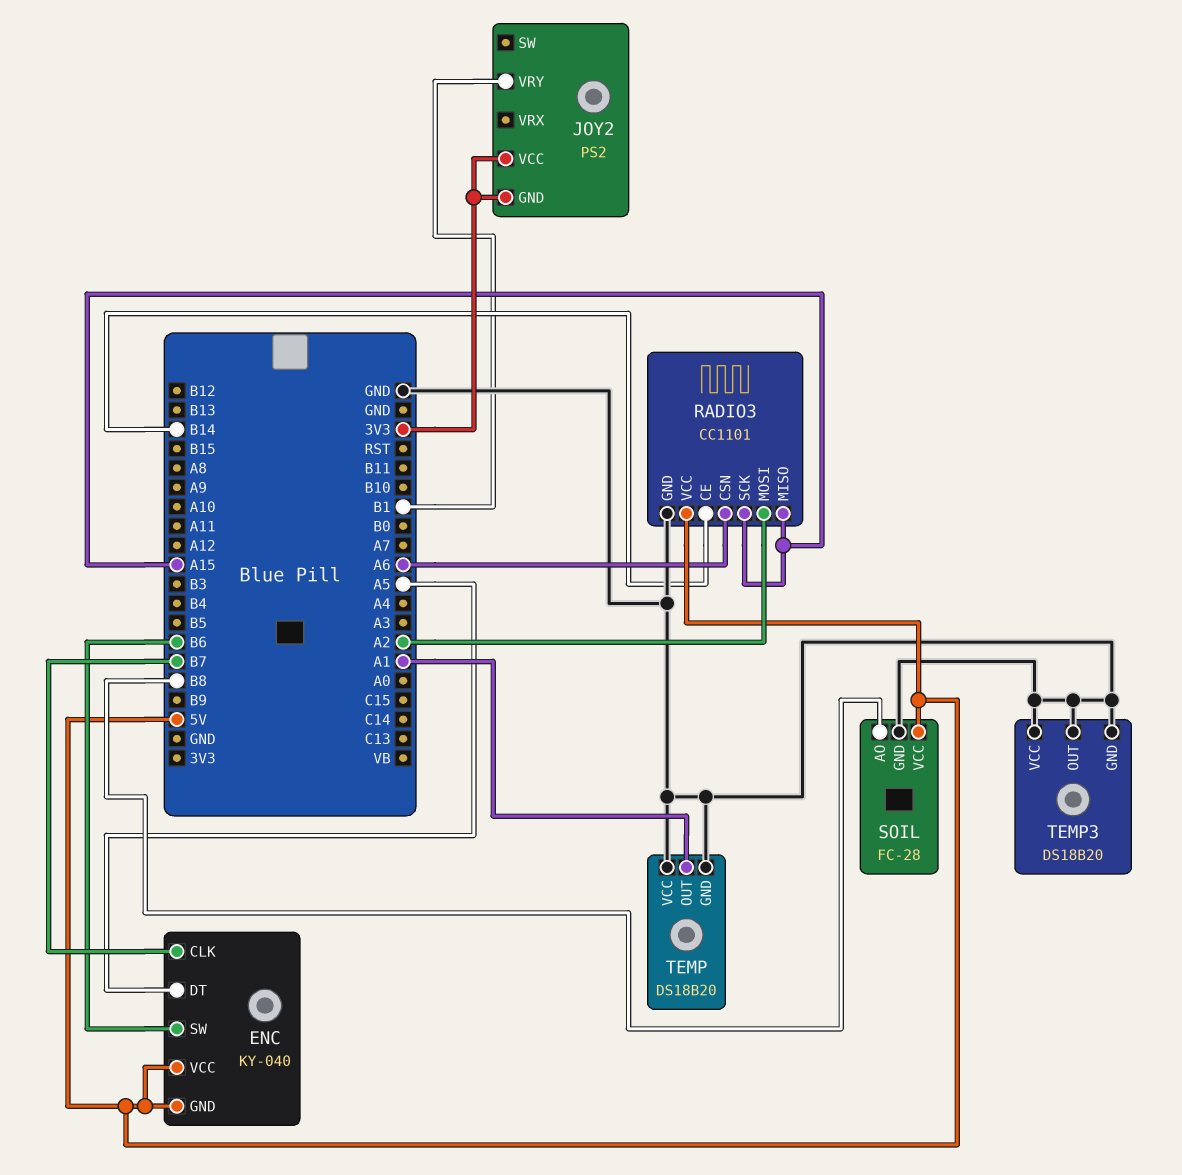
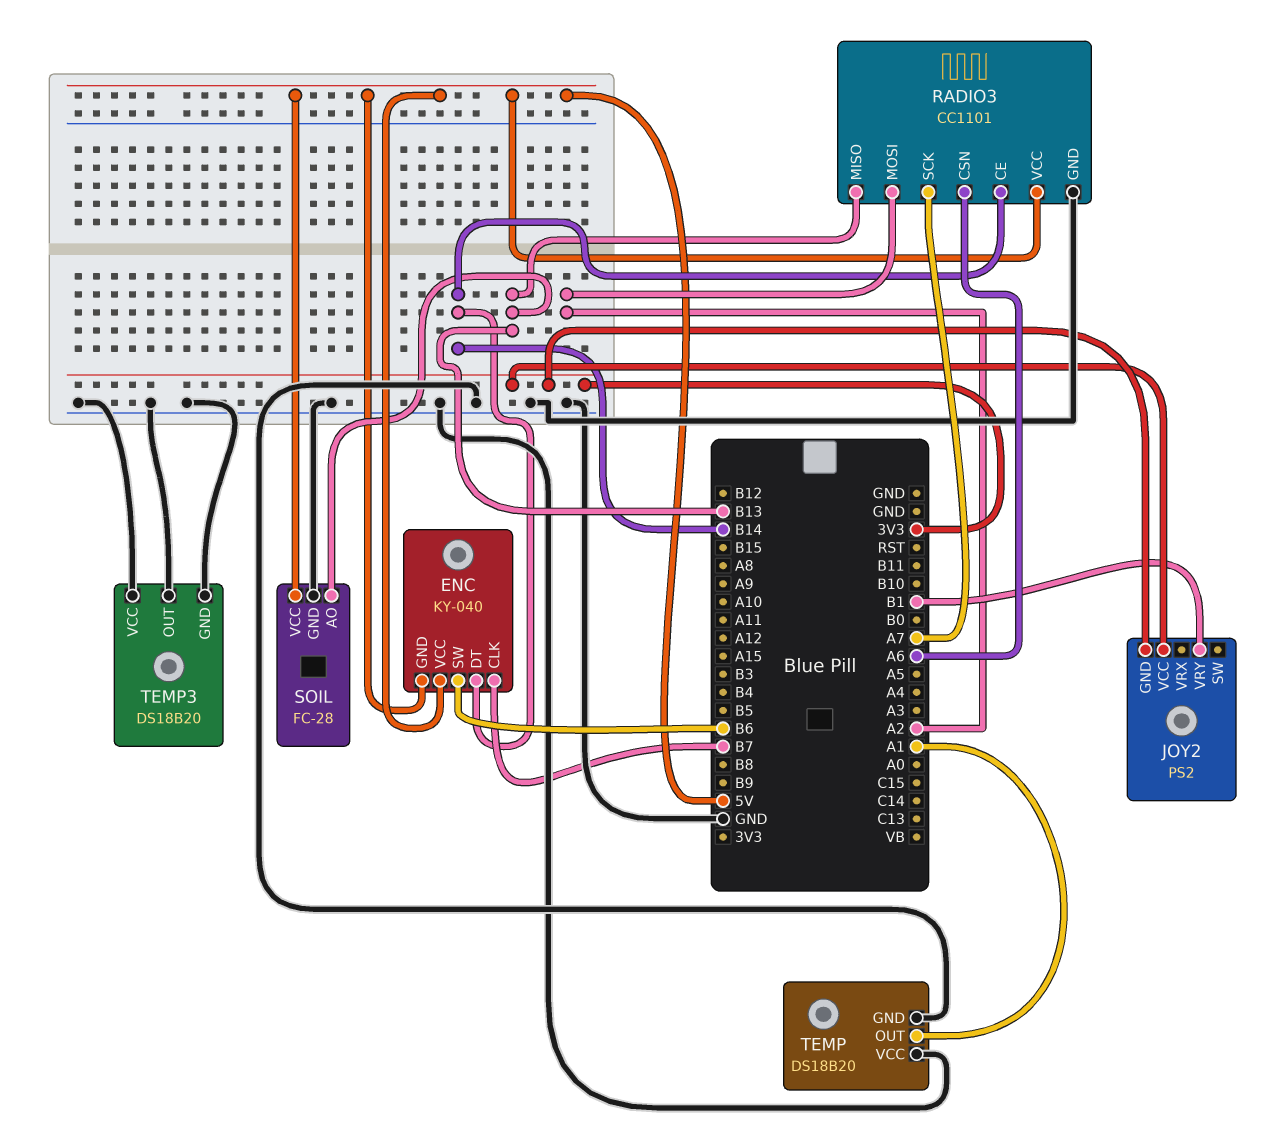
ENC pin DT: A5 -> B14
RADIO3 pin MISO: A15 -> B13
RADIO3 pin SCK: A15 -> A7
SOIL pin AO: B8 -> B13

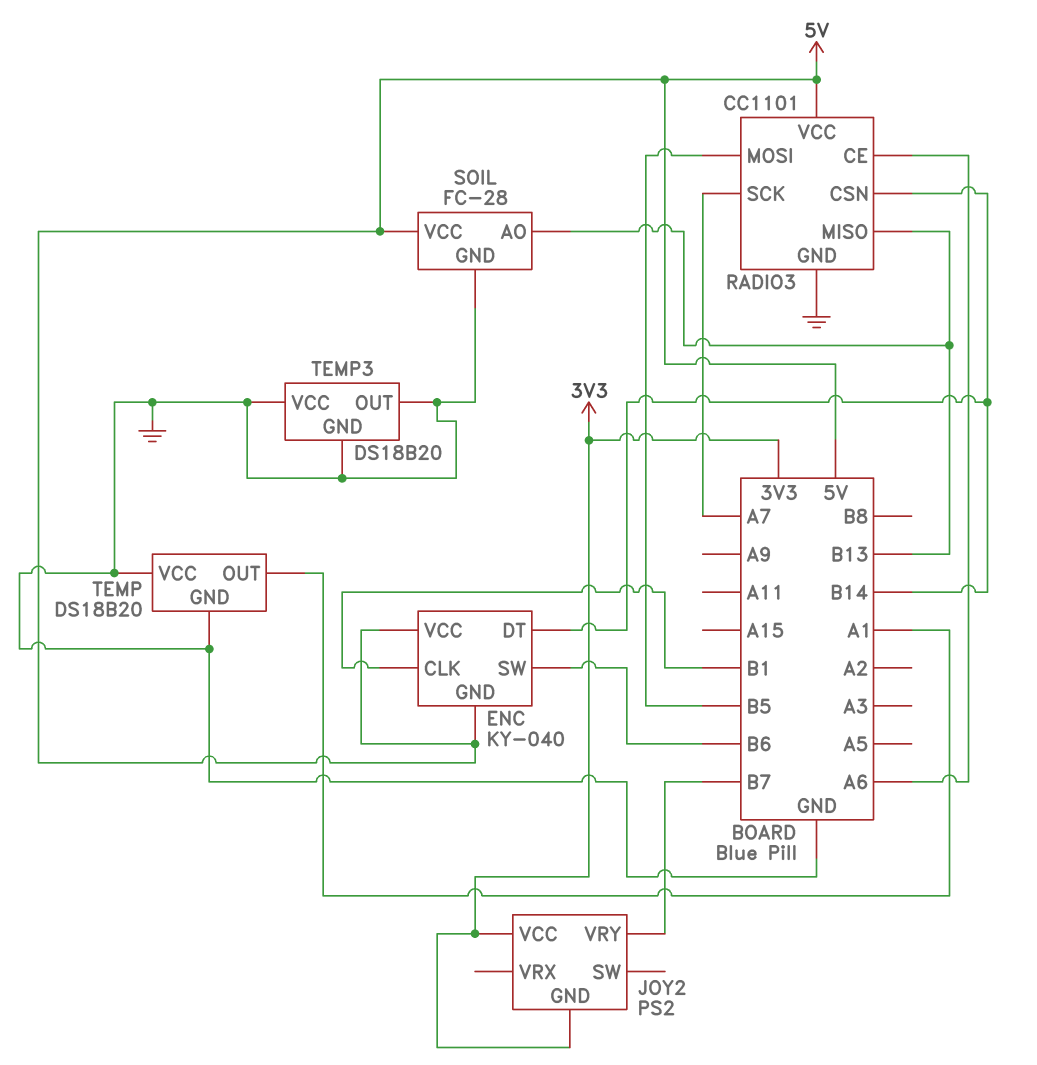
ENC pin CLK: B7 -> B1
JOY2 pin VRY: B1 -> B7
RADIO3 pin CE: B14 -> A6
RADIO3 pin CSN: A6 -> B14
RADIO3 pin MOSI: A2 -> B5

